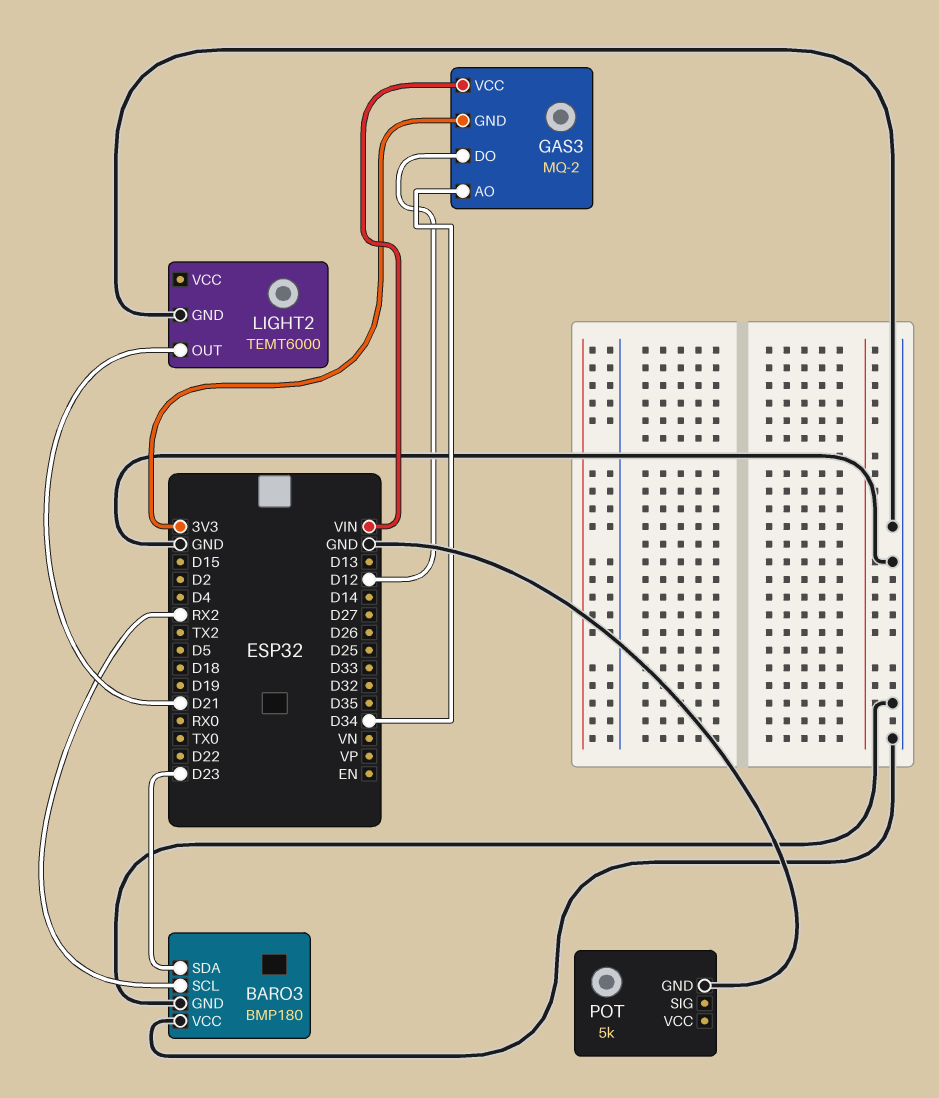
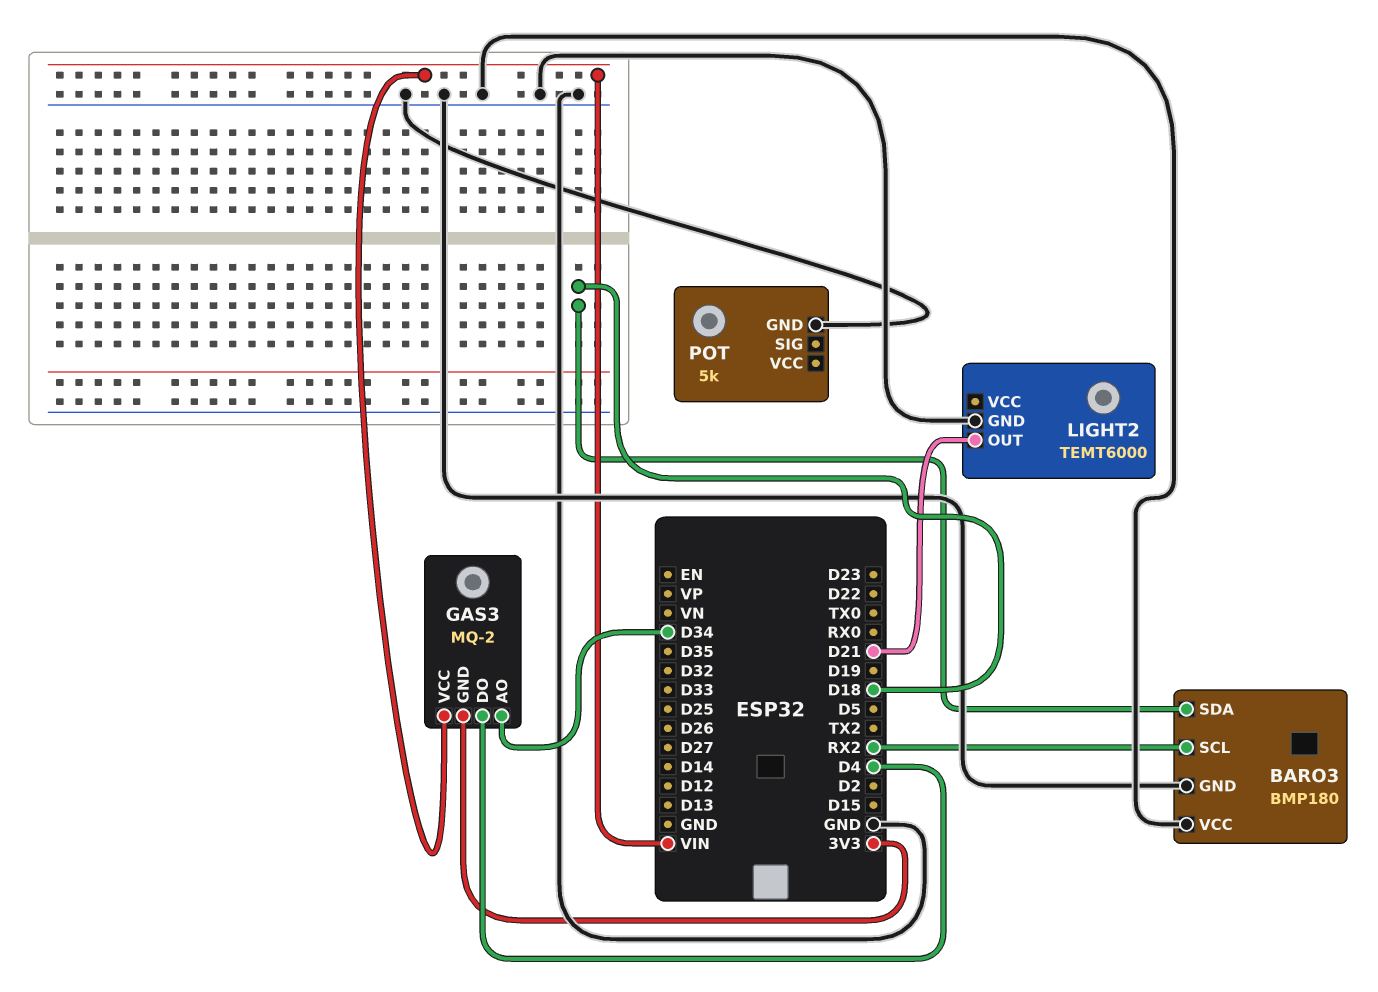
BARO3 pin SDA: D23 -> D18
GAS3 pin DO: D12 -> D4

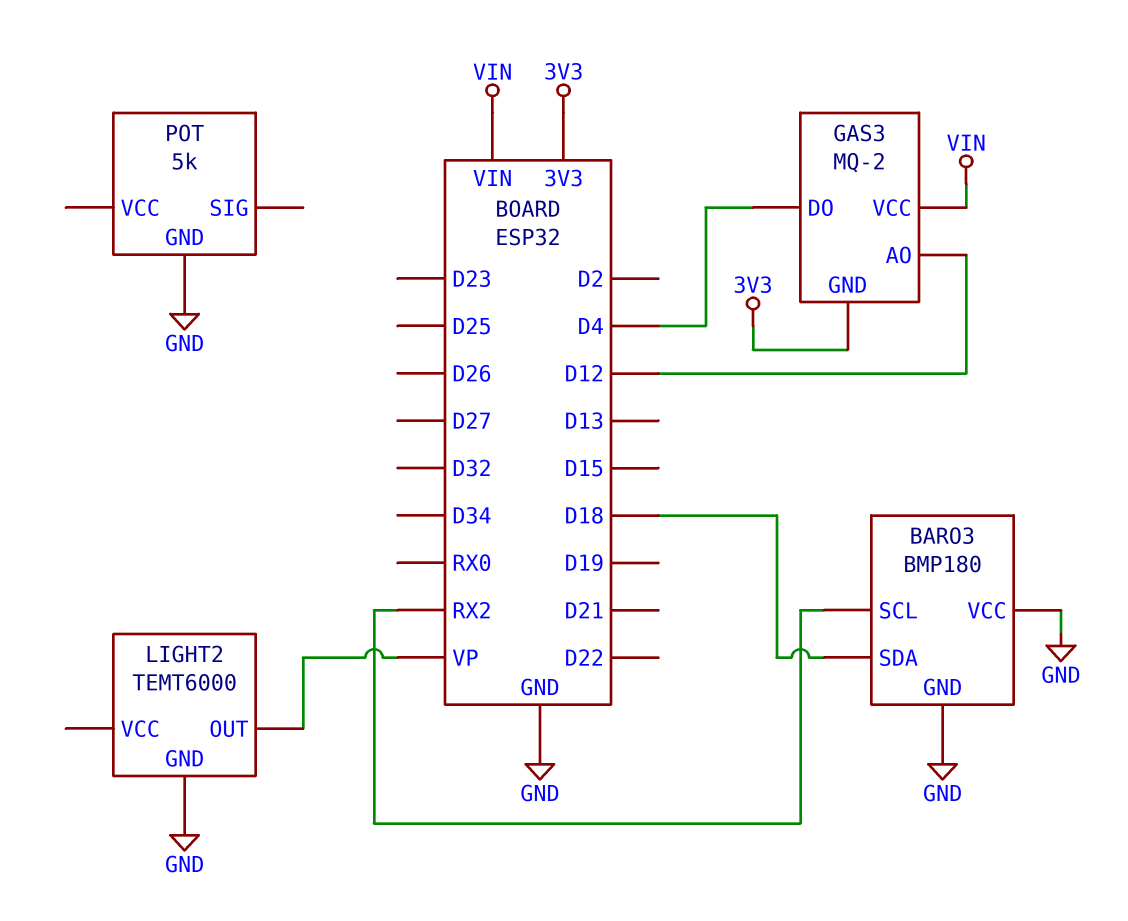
GAS3 pin AO: D34 -> D12
LIGHT2 pin OUT: D21 -> VP

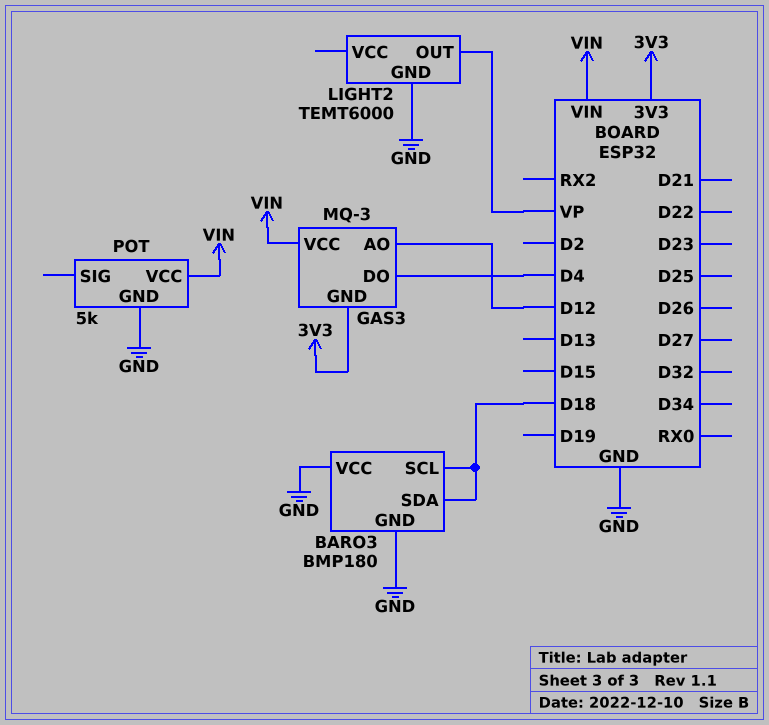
BARO3 pin SCL: RX2 -> D18
GAS3: MQ-2 -> MQ-3
POT pin VCC: none -> VIN

